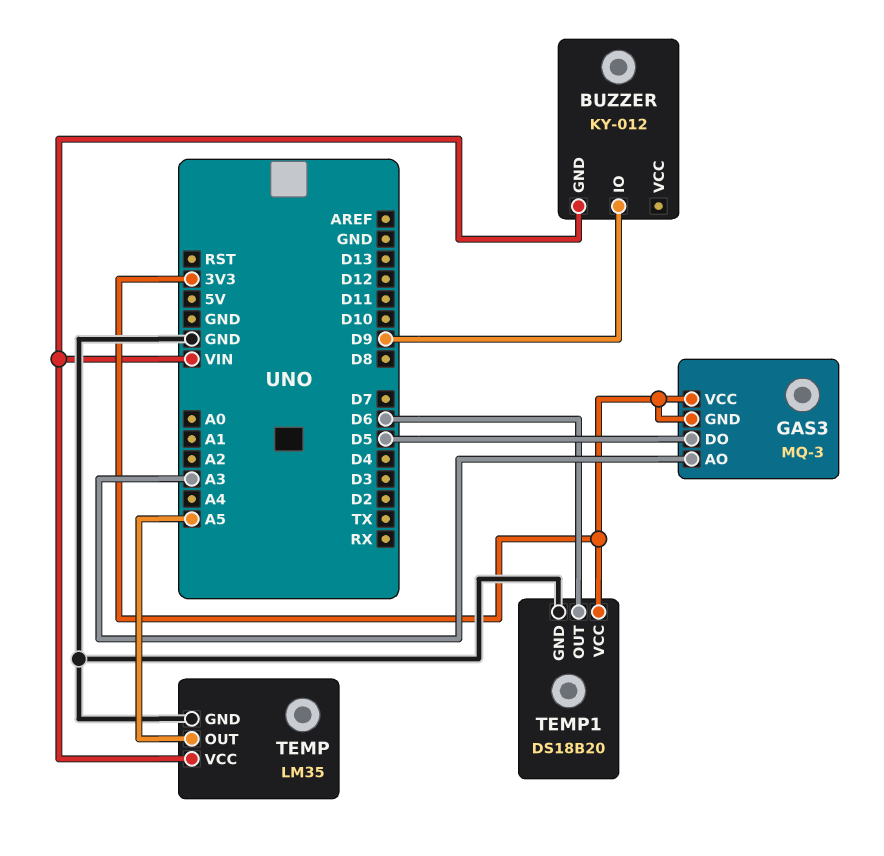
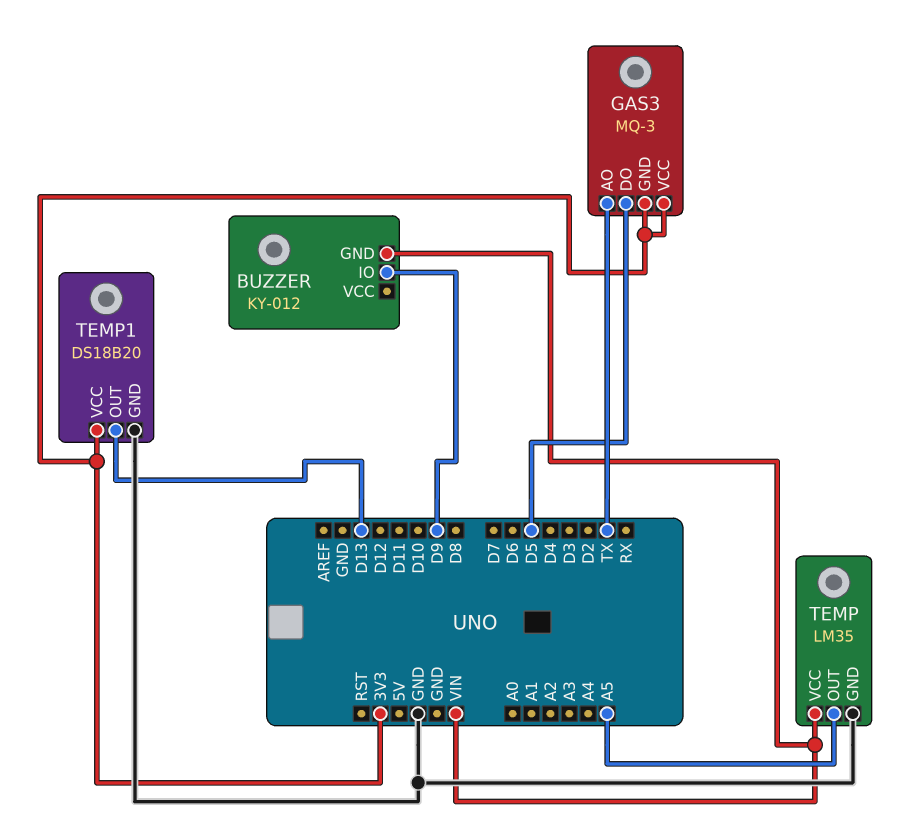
GAS3 pin AO: A3 -> TX
TEMP1 pin OUT: D6 -> D13

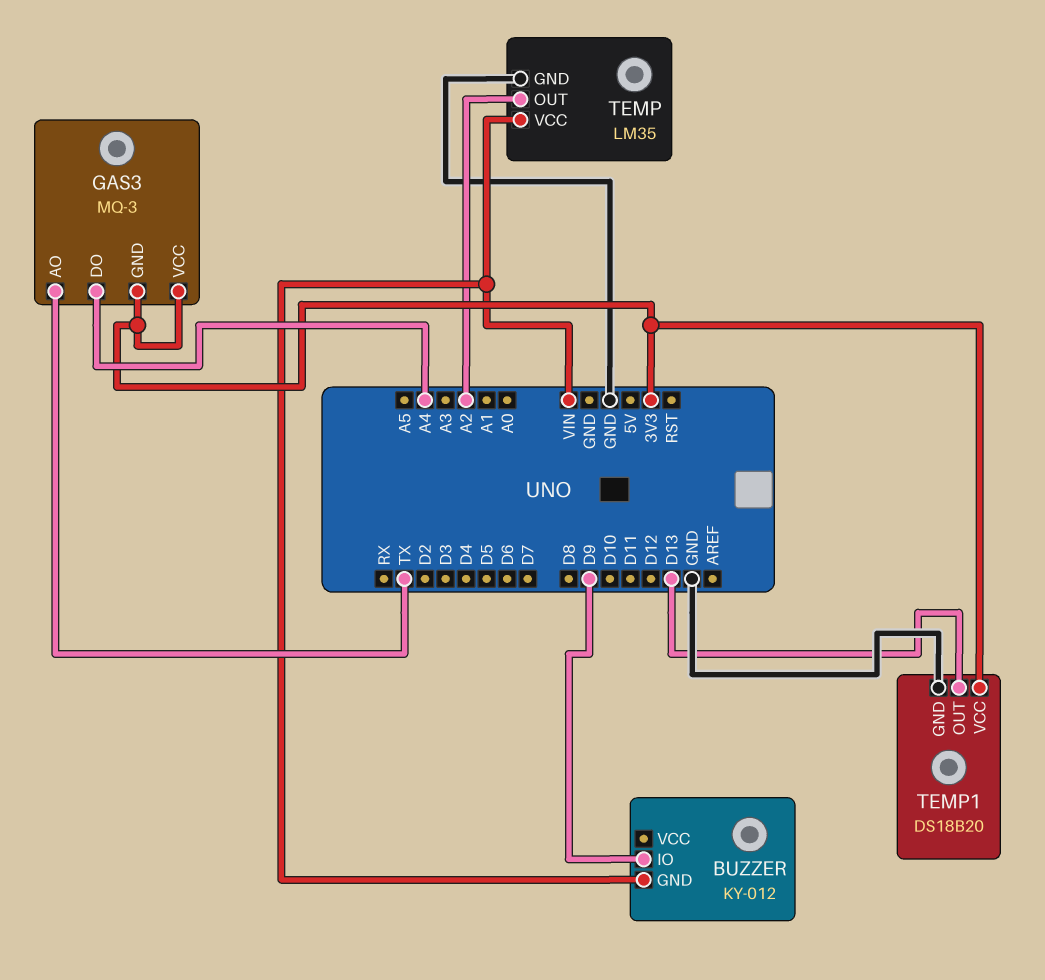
GAS3 pin DO: D5 -> A4
TEMP pin OUT: A5 -> A2

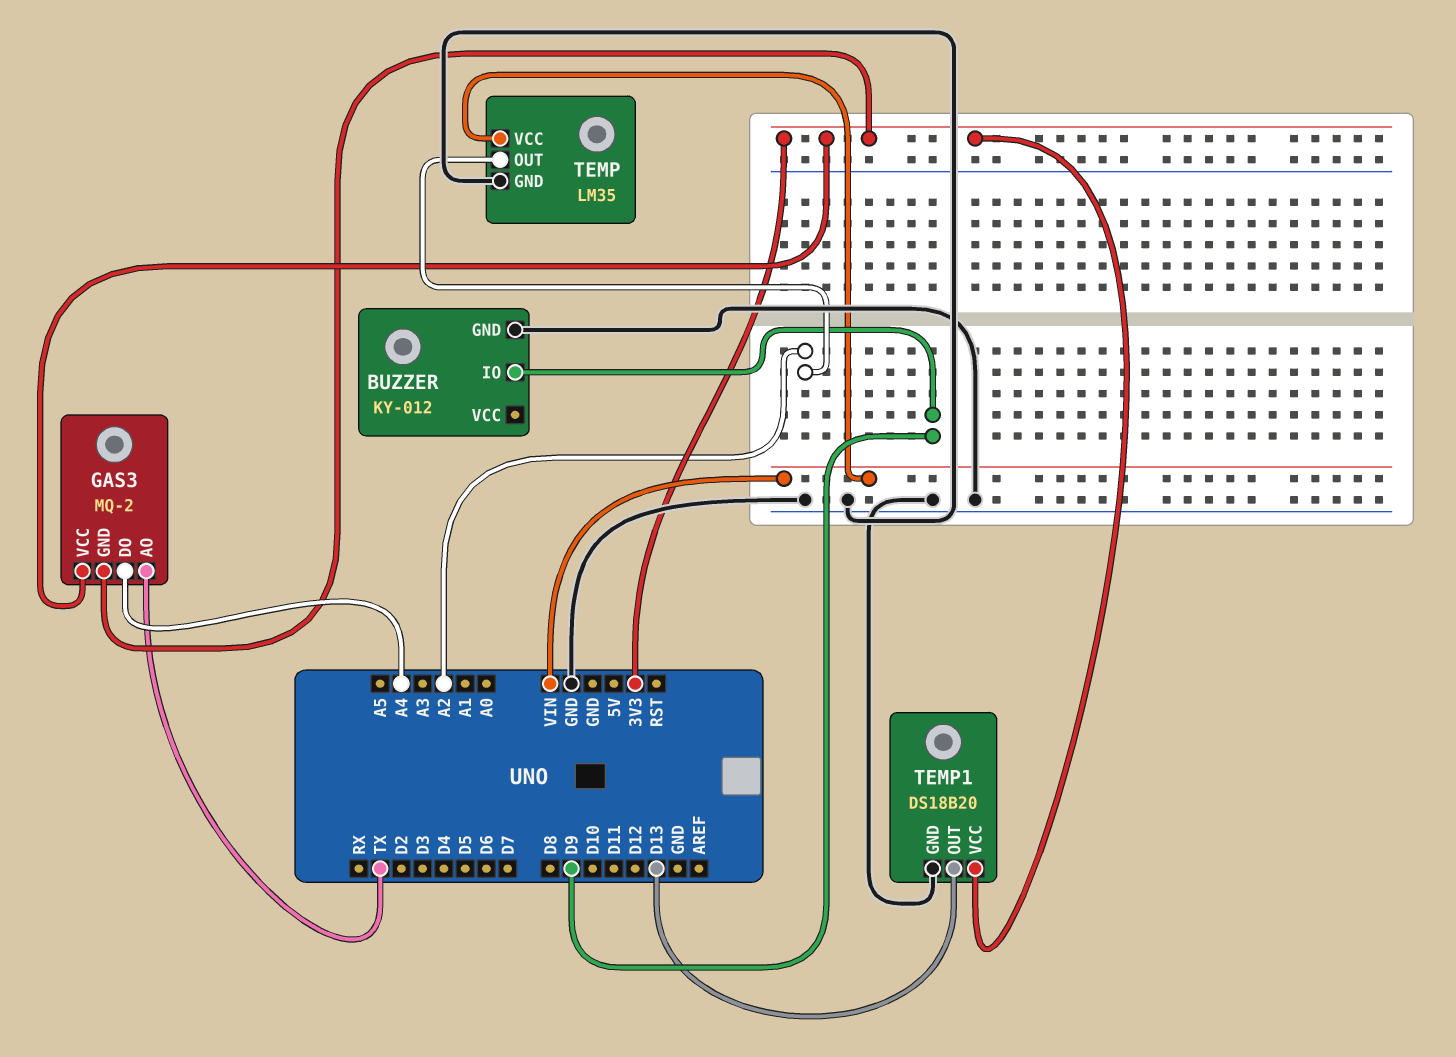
BUZZER pin GND: VIN -> GND
GAS3: MQ-3 -> MQ-2

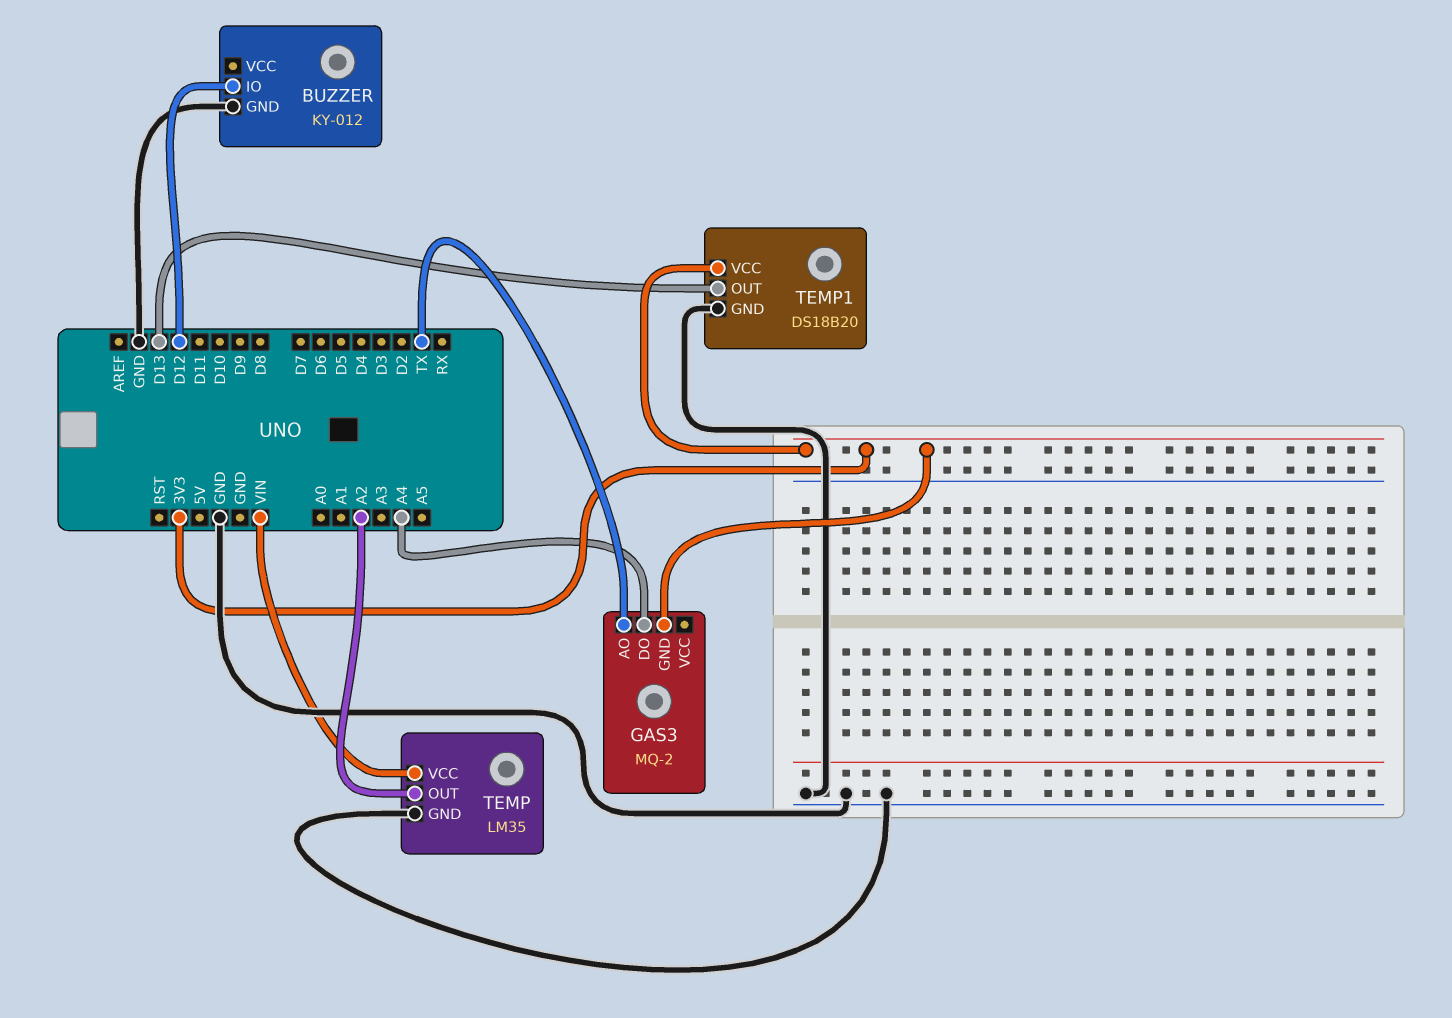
BUZZER pin IO: D9 -> D12
GAS3 pin VCC: 3V3 -> none

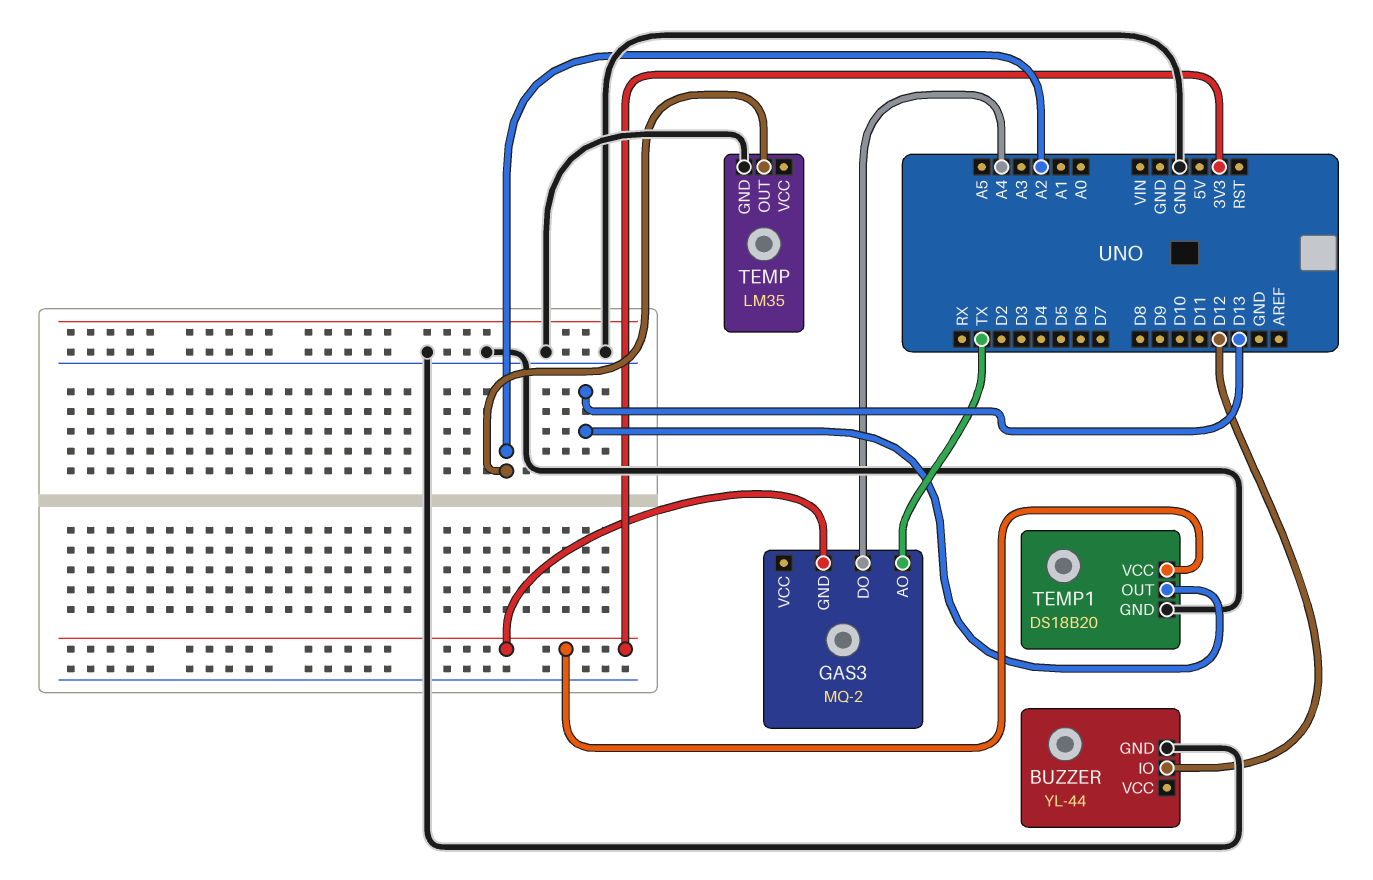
BUZZER: KY-012 -> YL-44
TEMP pin VCC: VIN -> none

